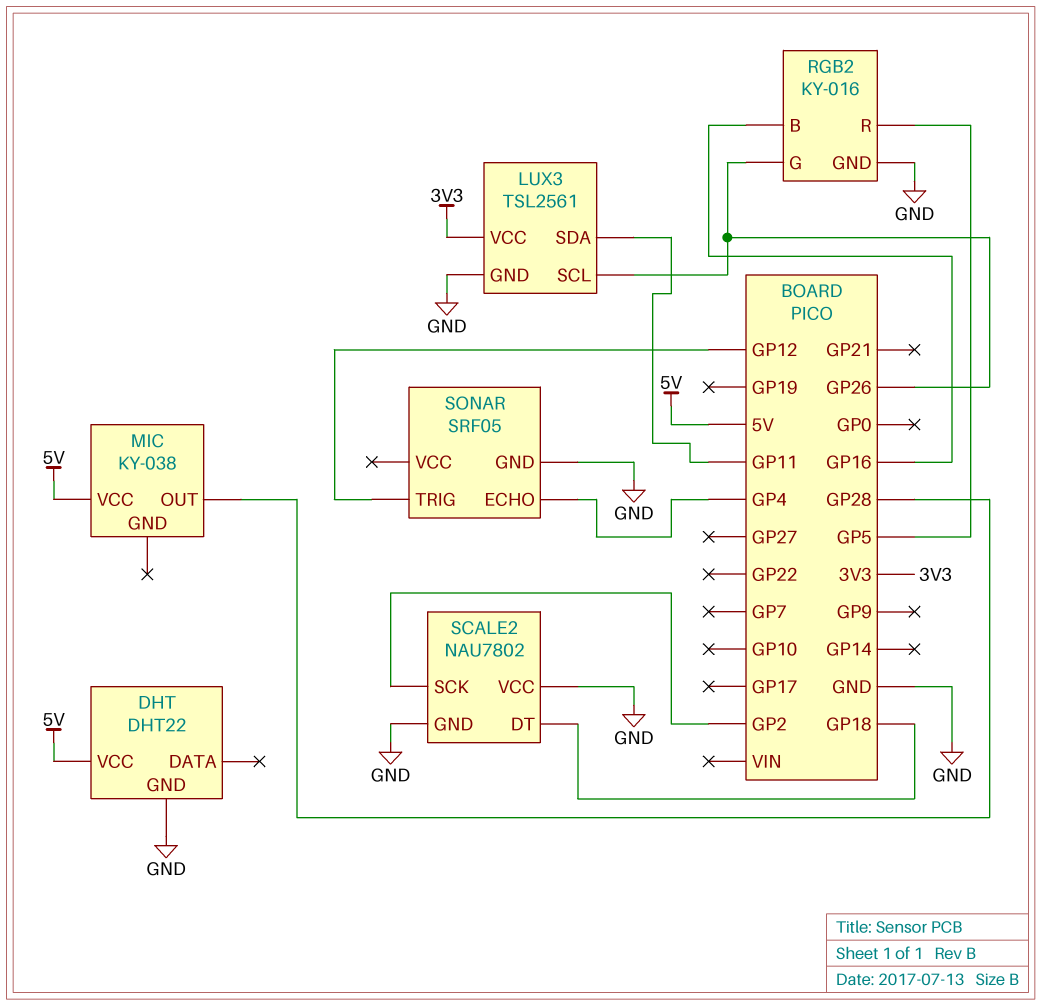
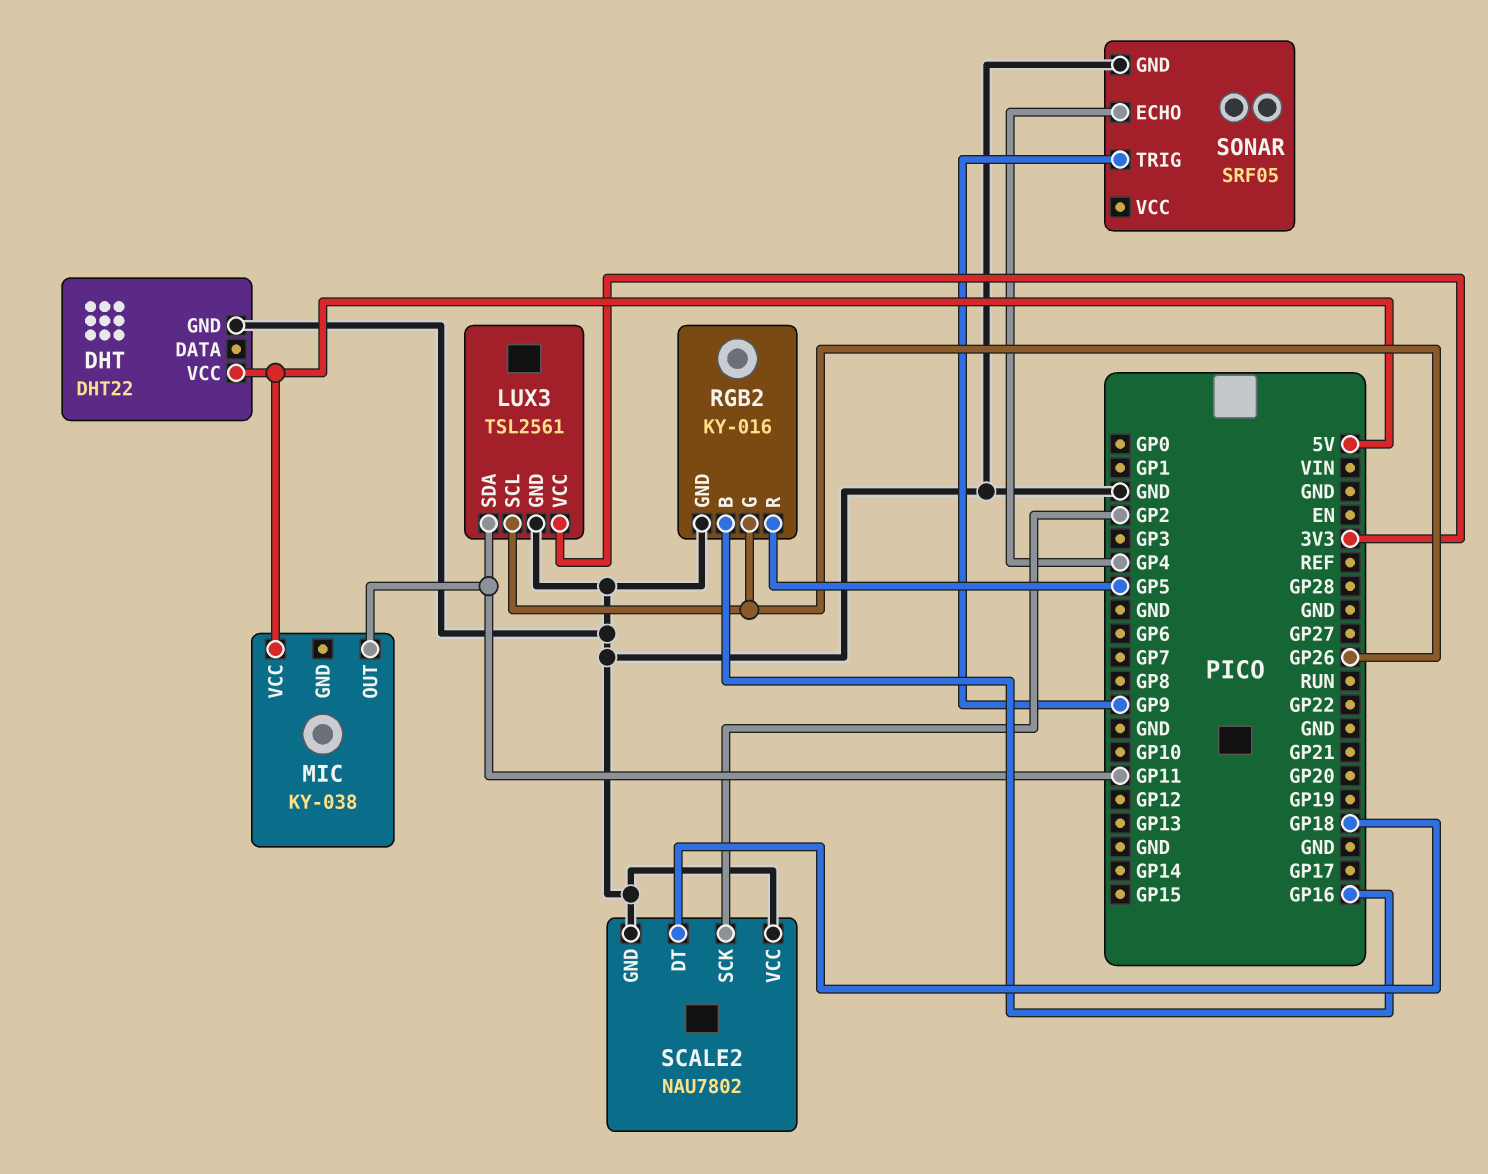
MIC pin OUT: GP28 -> GP11
SONAR pin TRIG: GP12 -> GP9

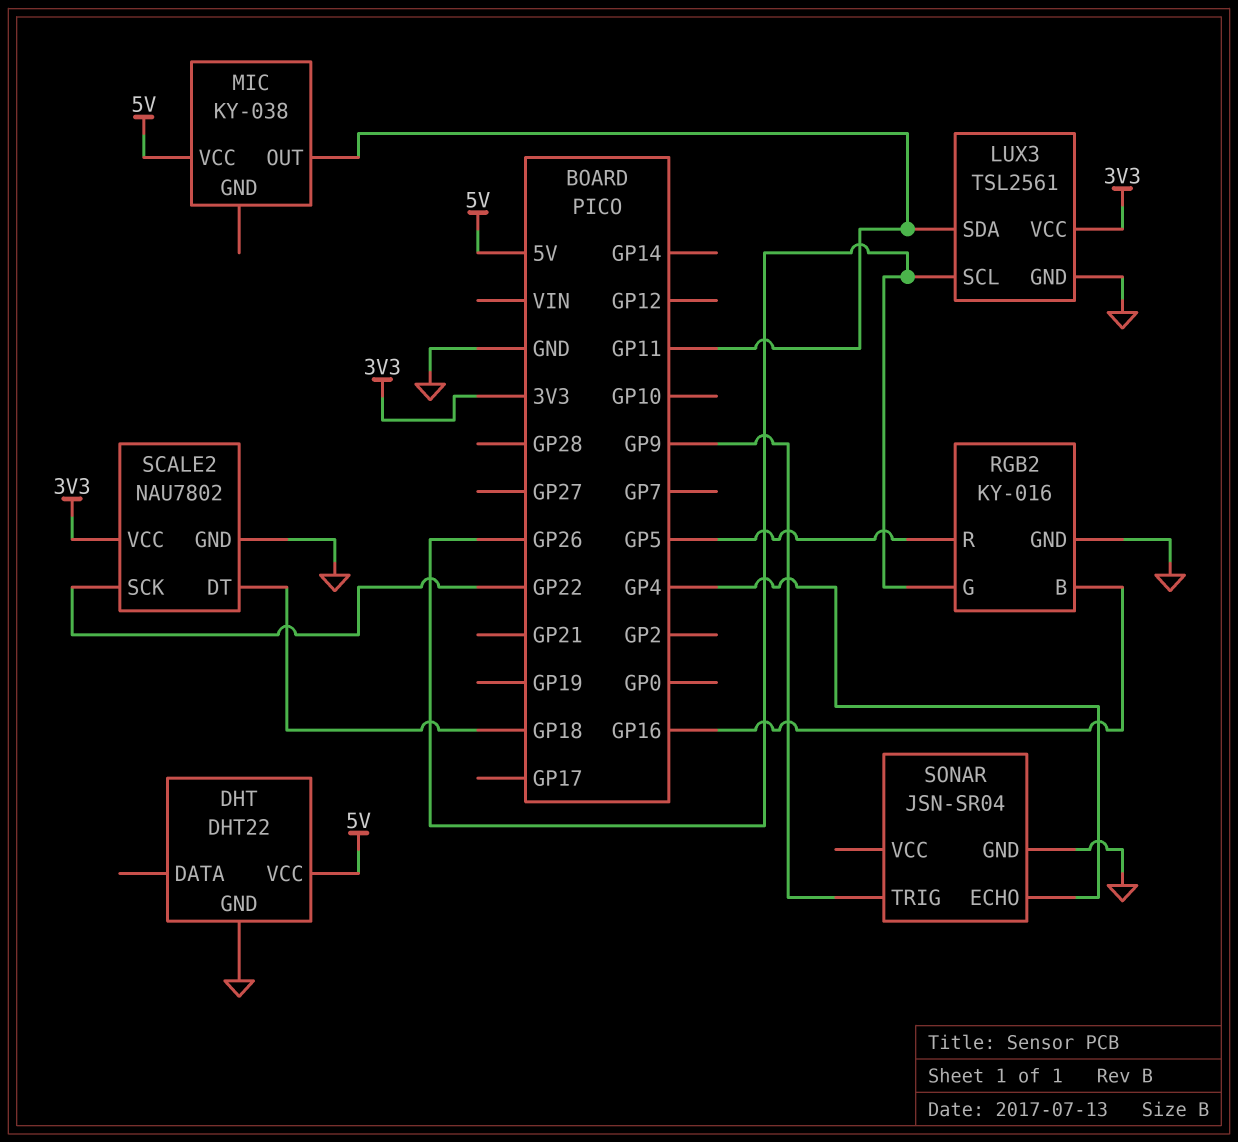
SCALE2 pin SCK: GP2 -> GP22
SCALE2 pin VCC: GND -> 3V3
SONAR: SRF05 -> JSN-SR04

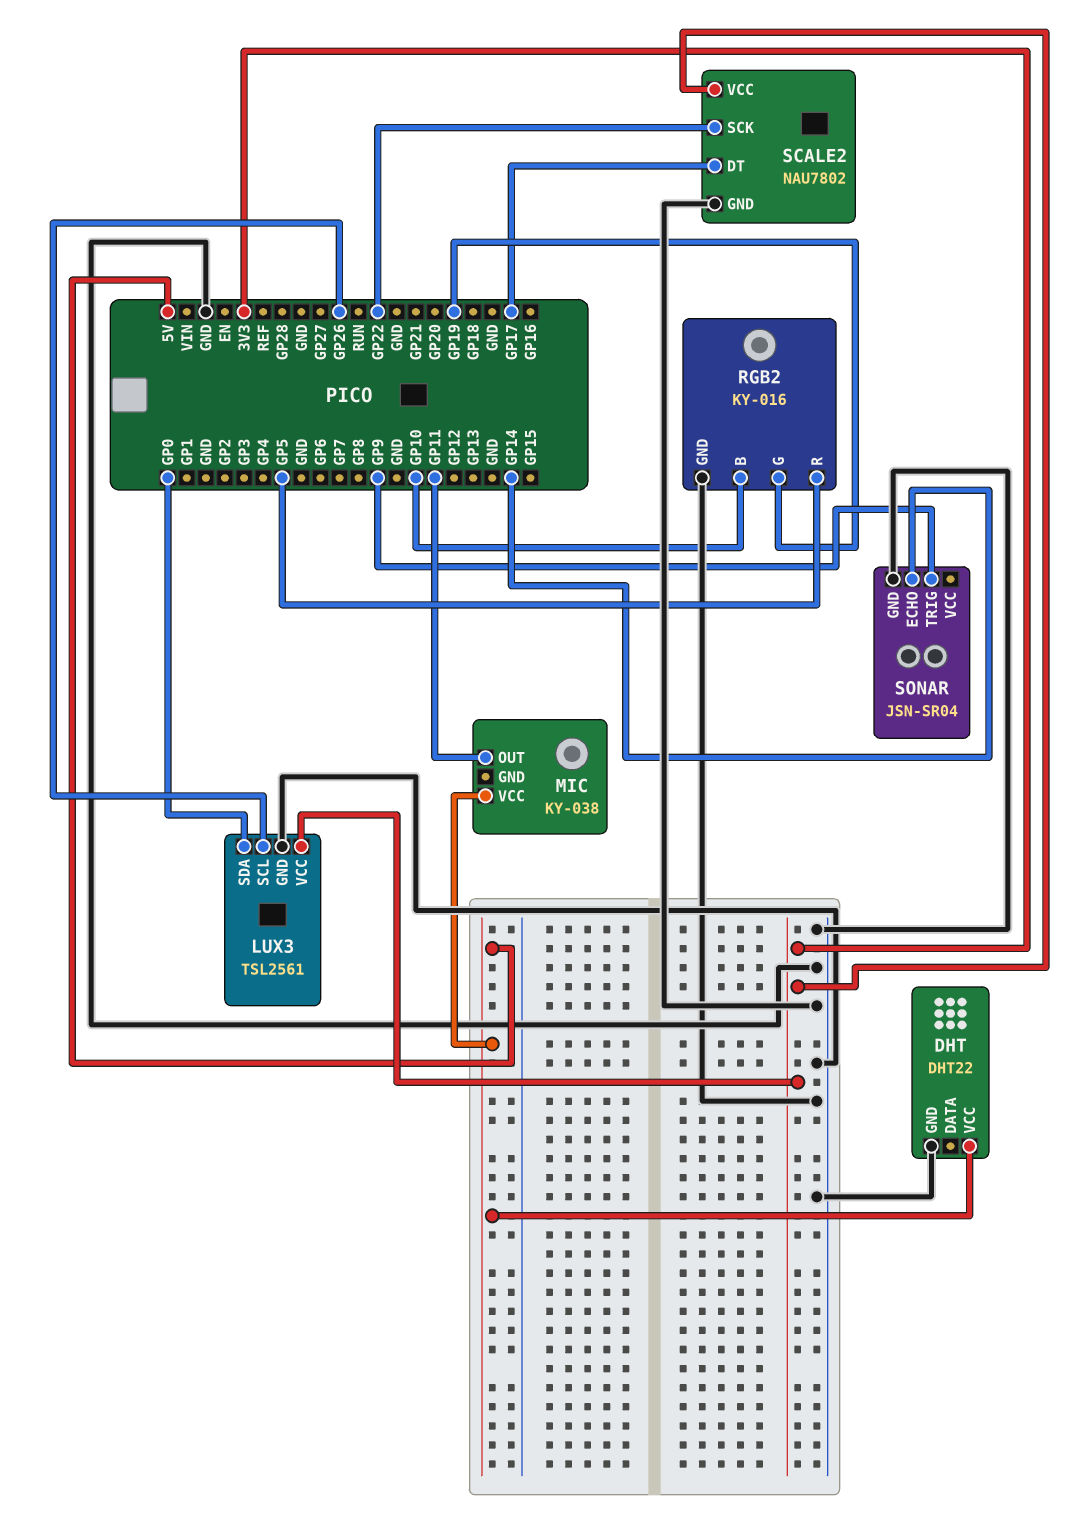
LUX3 pin SDA: GP11 -> GP0
RGB2 pin B: GP16 -> GP10
RGB2 pin G: GP26 -> GP19
SCALE2 pin DT: GP18 -> GP17
SONAR pin ECHO: GP4 -> GP14

